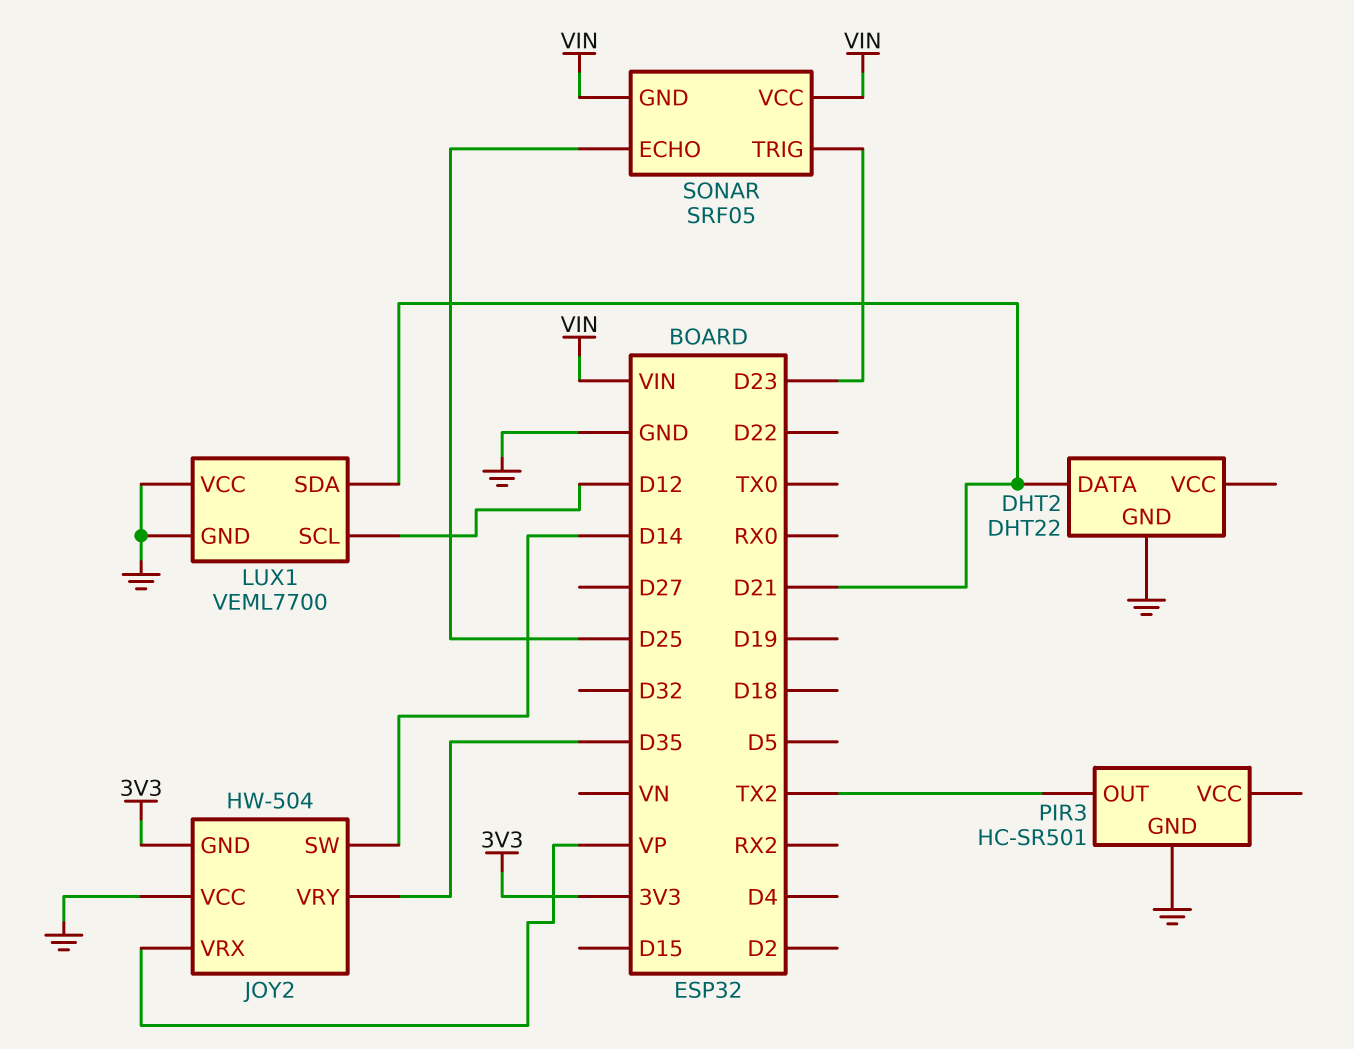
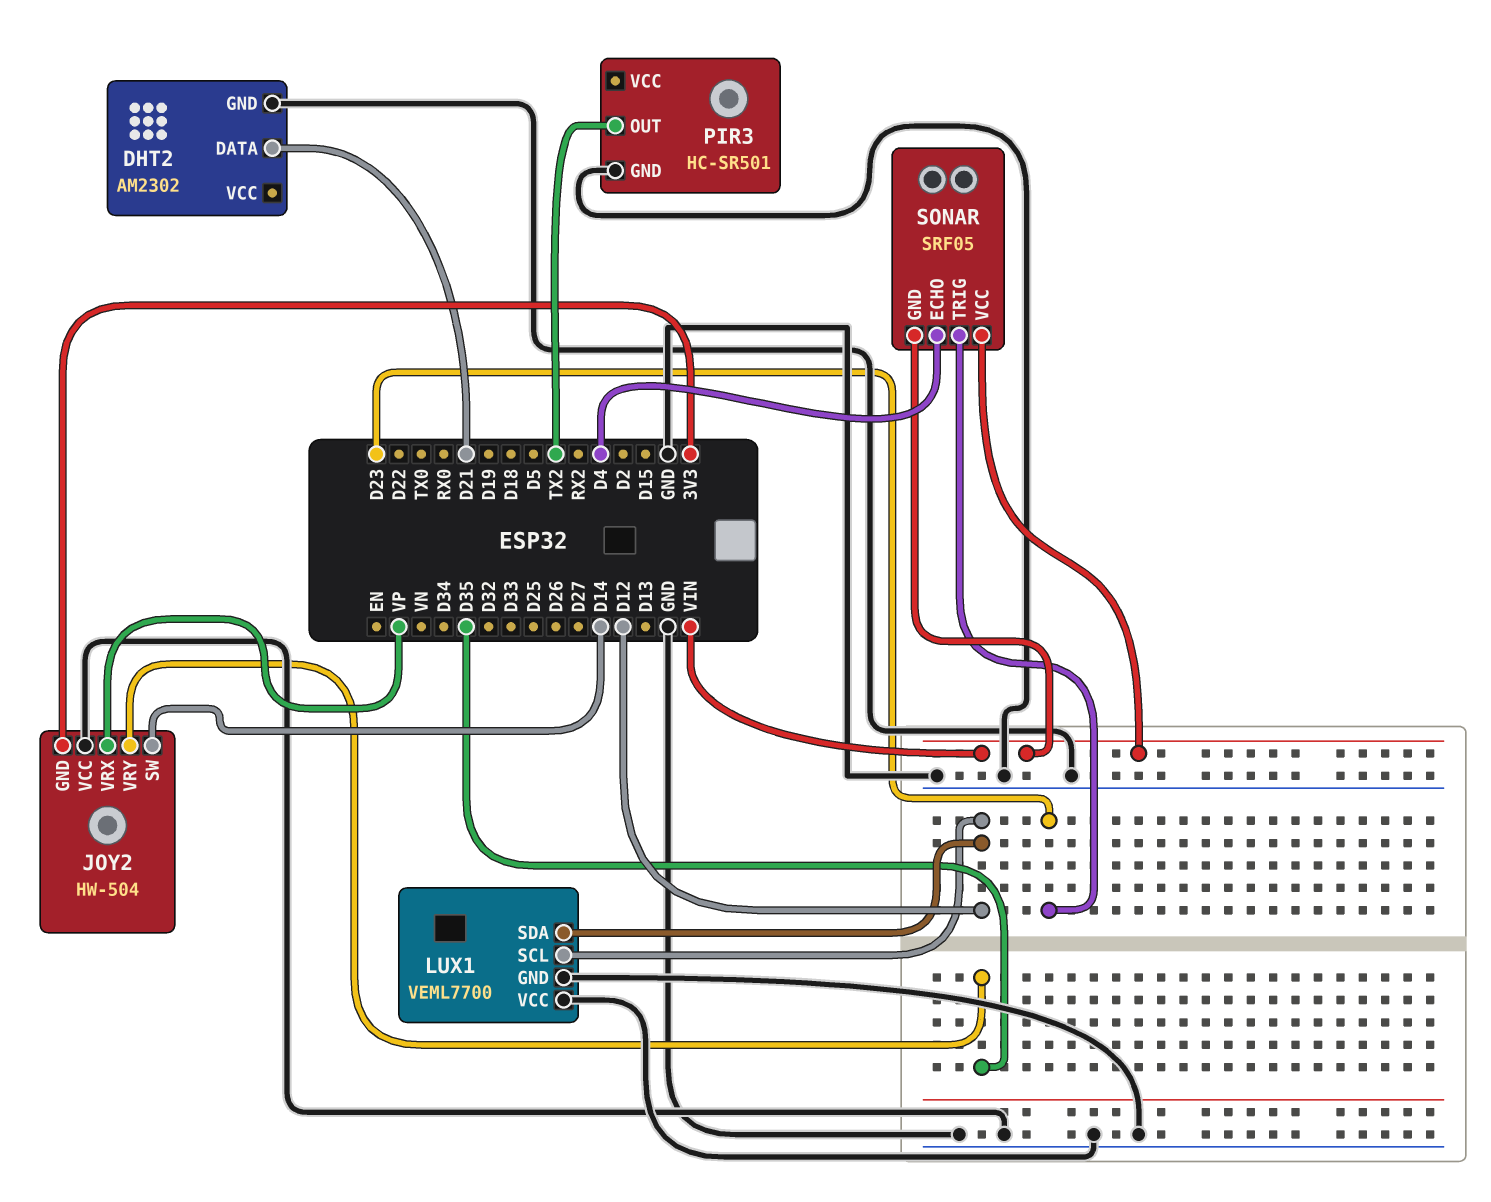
DHT2: DHT22 -> AM2302
LUX1 pin SDA: D21 -> D12
SONAR pin ECHO: D25 -> D4

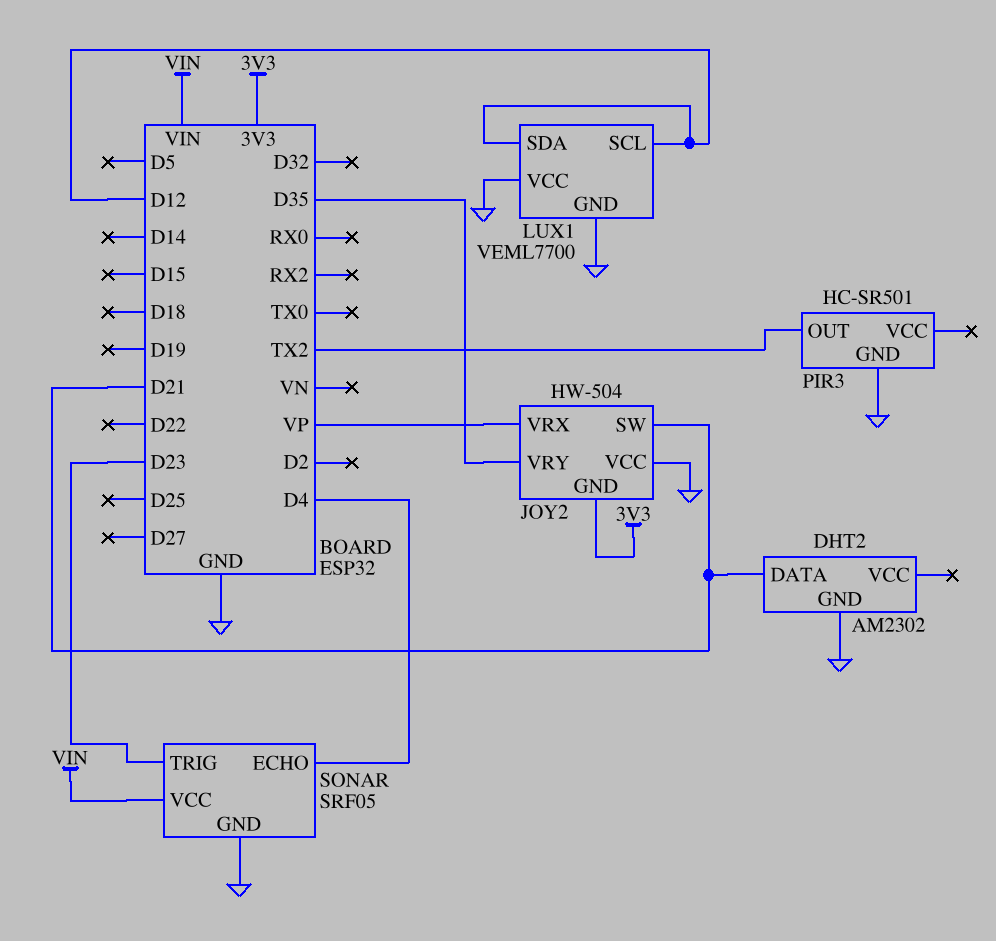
JOY2 pin SW: D14 -> D21
SONAR pin GND: VIN -> GND

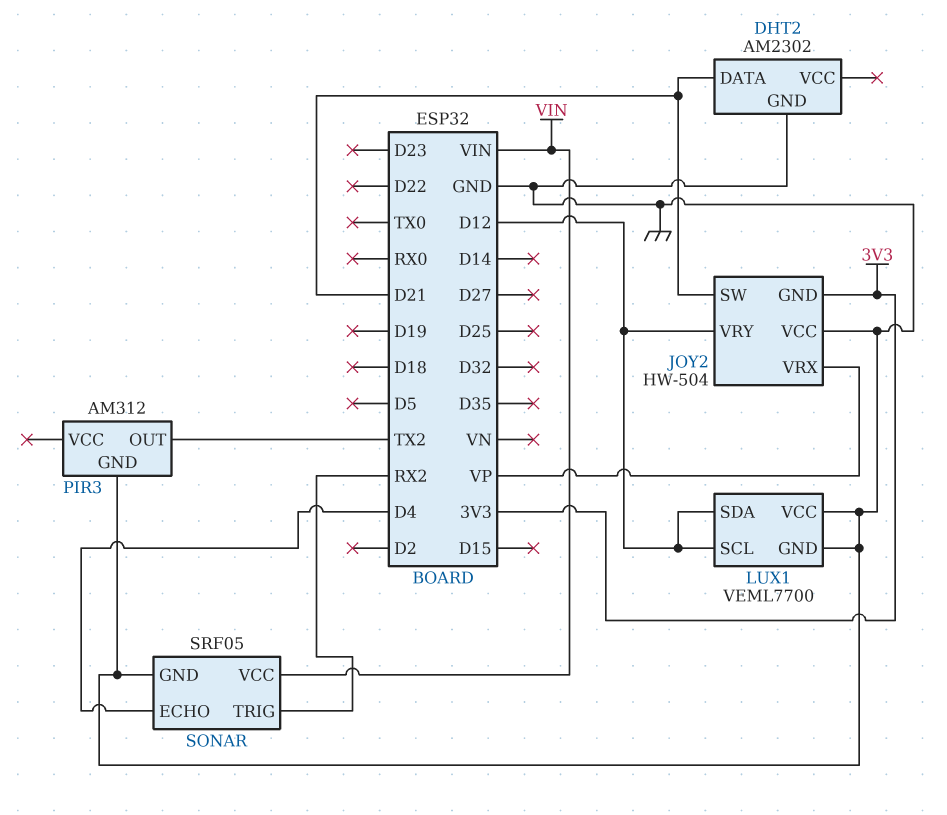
JOY2 pin VRY: D35 -> D12
PIR3: HC-SR501 -> AM312
SONAR pin TRIG: D23 -> RX2

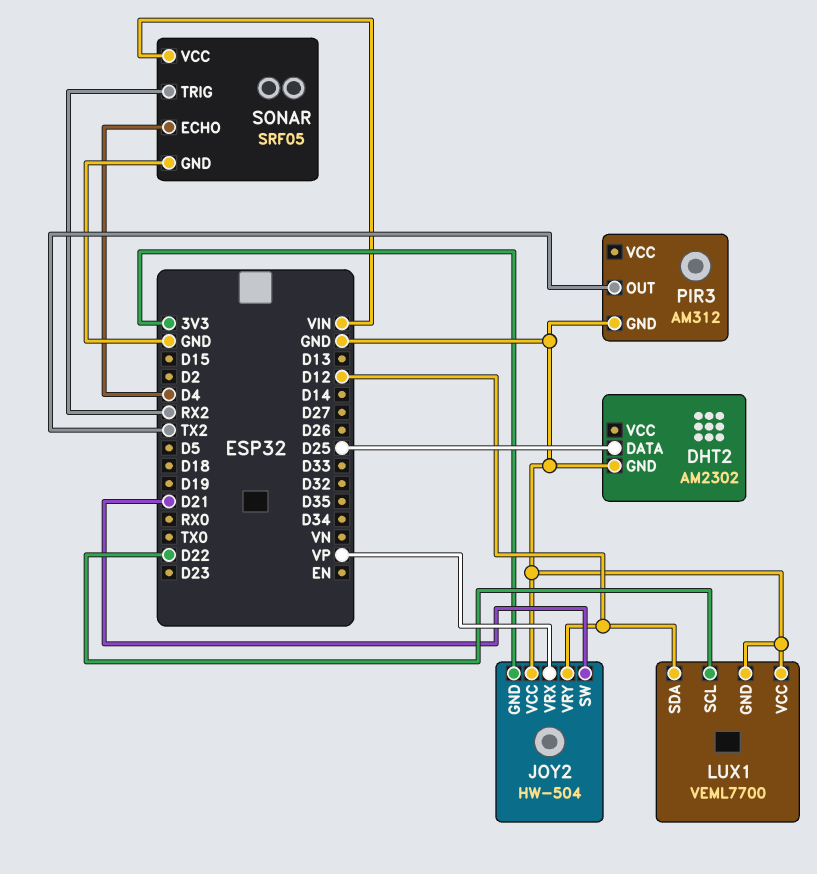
DHT2 pin DATA: D21 -> D25
LUX1 pin SCL: D12 -> D22

